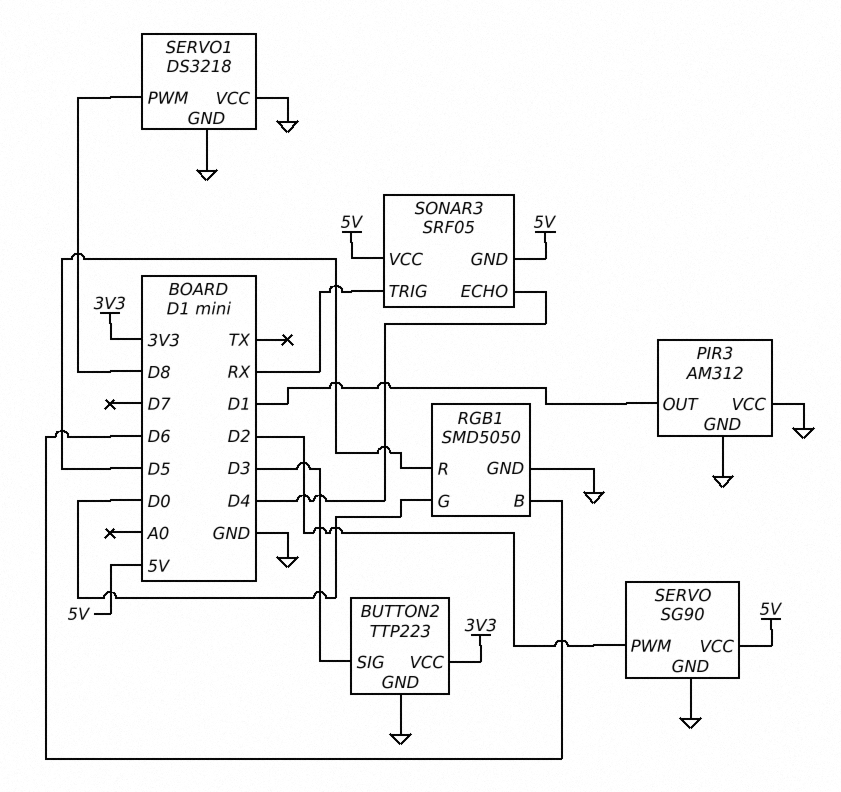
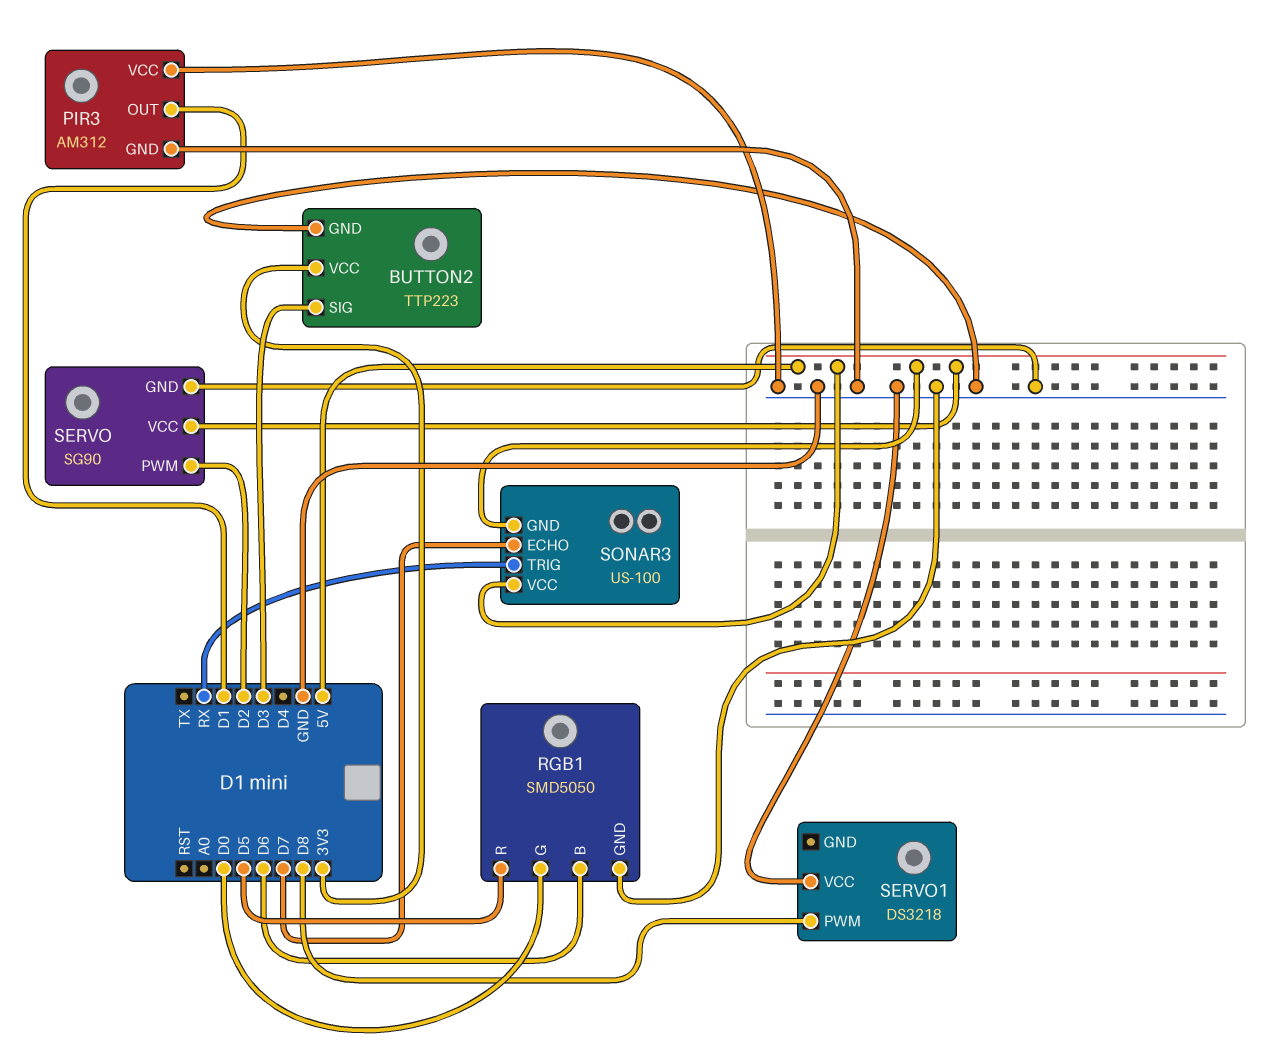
SERVO1 pin GND: GND -> none
SONAR3: SRF05 -> US-100
SONAR3 pin ECHO: D4 -> D7

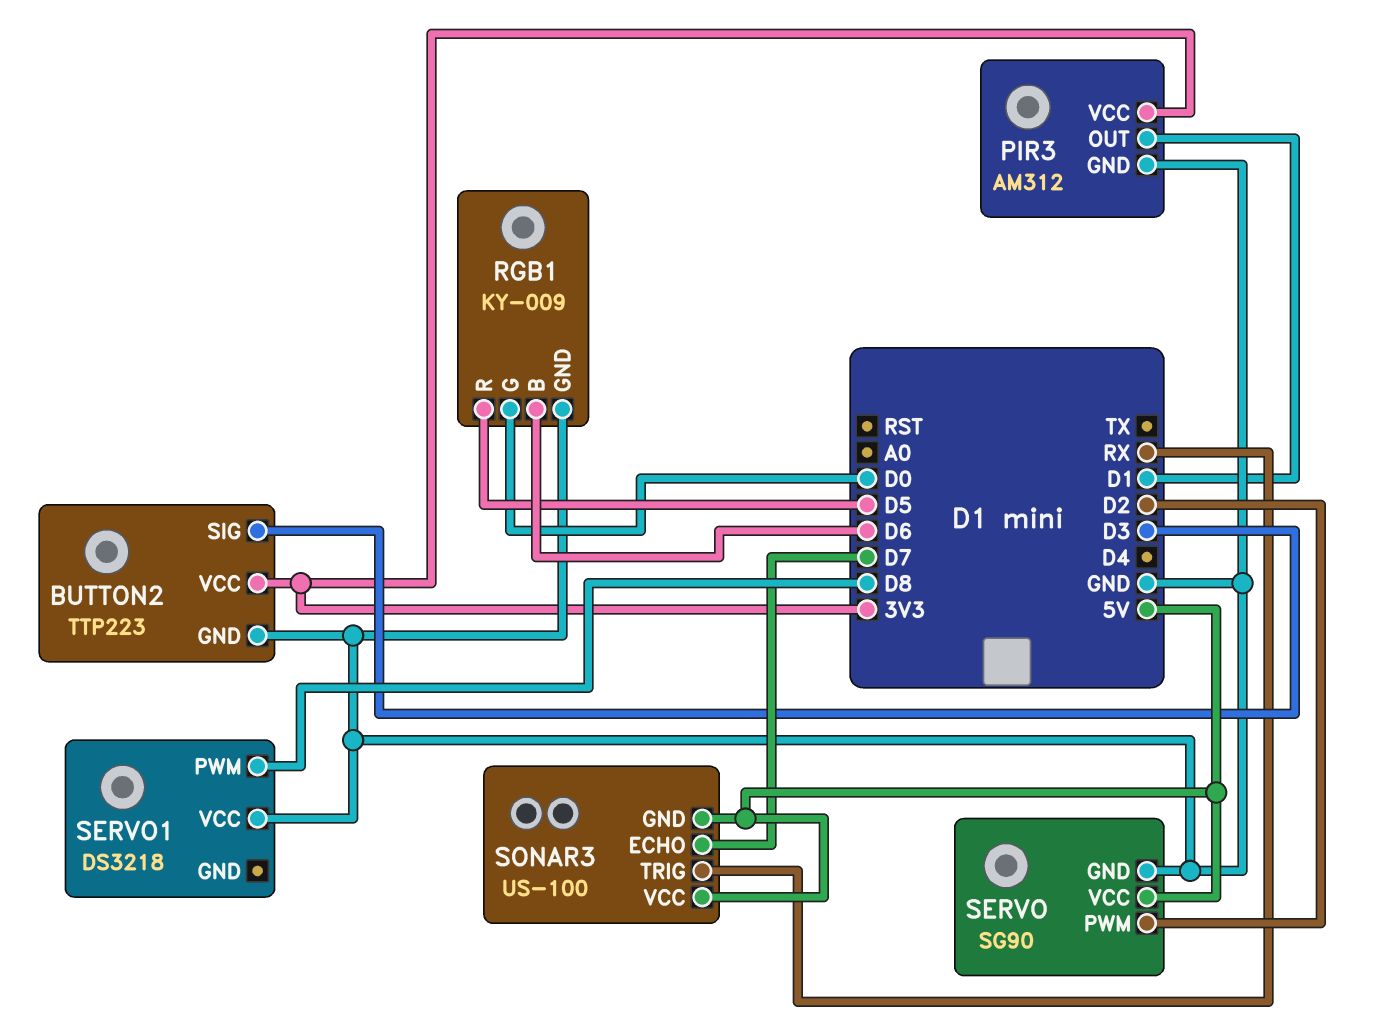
PIR3 pin VCC: GND -> 3V3
RGB1: SMD5050 -> KY-009

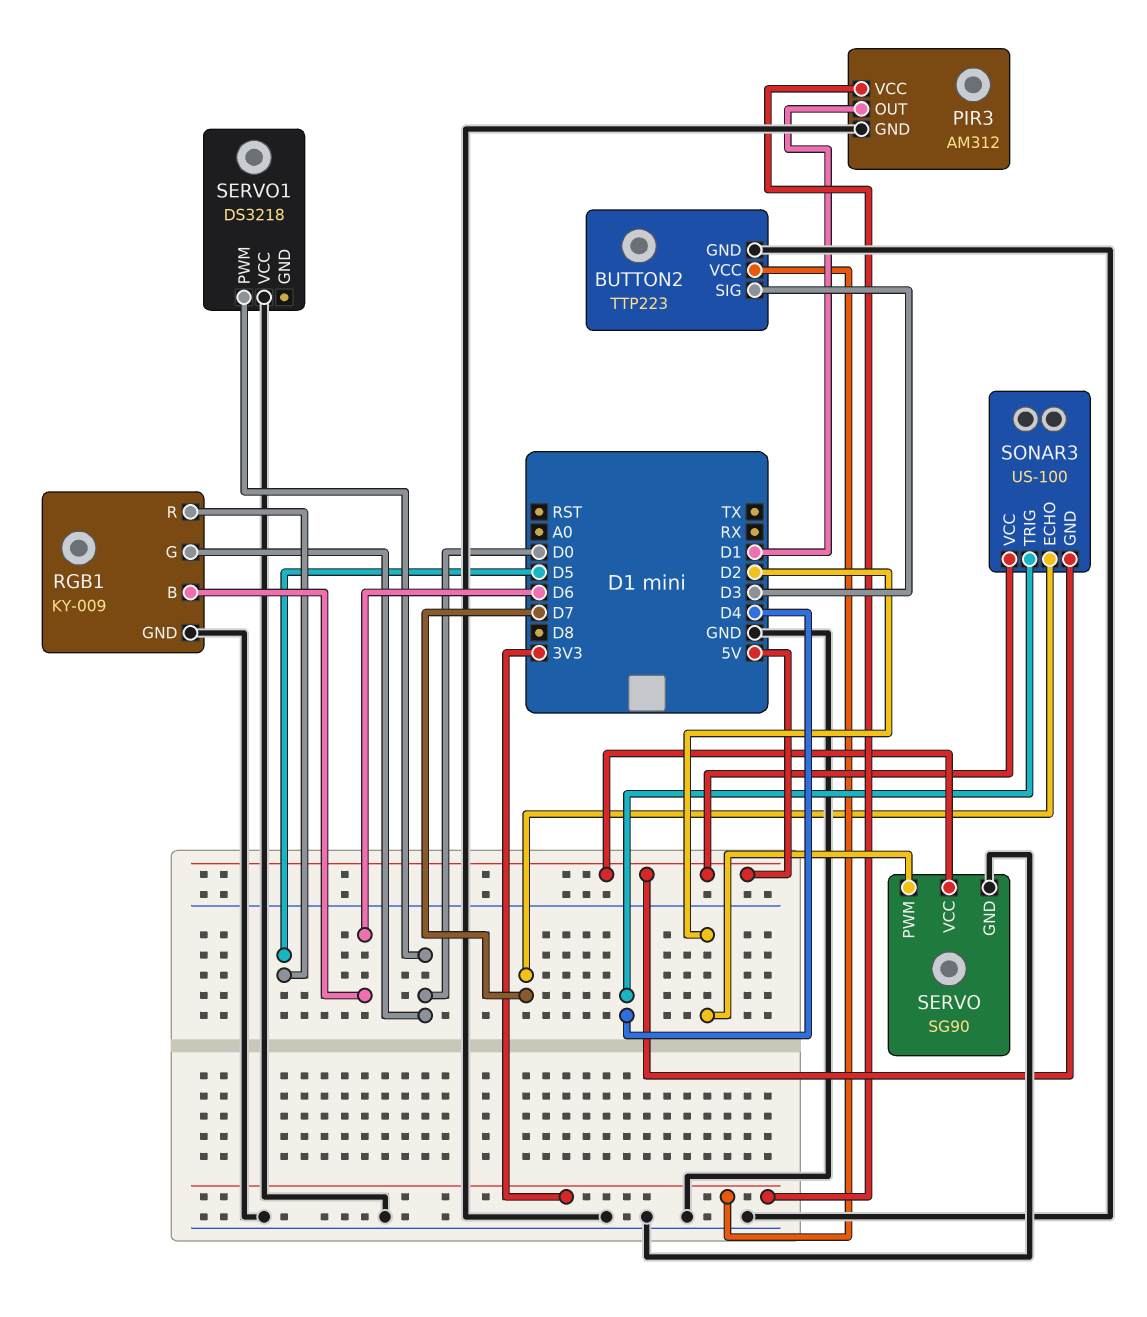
SERVO1 pin PWM: D8 -> D0
SONAR3 pin TRIG: RX -> D4

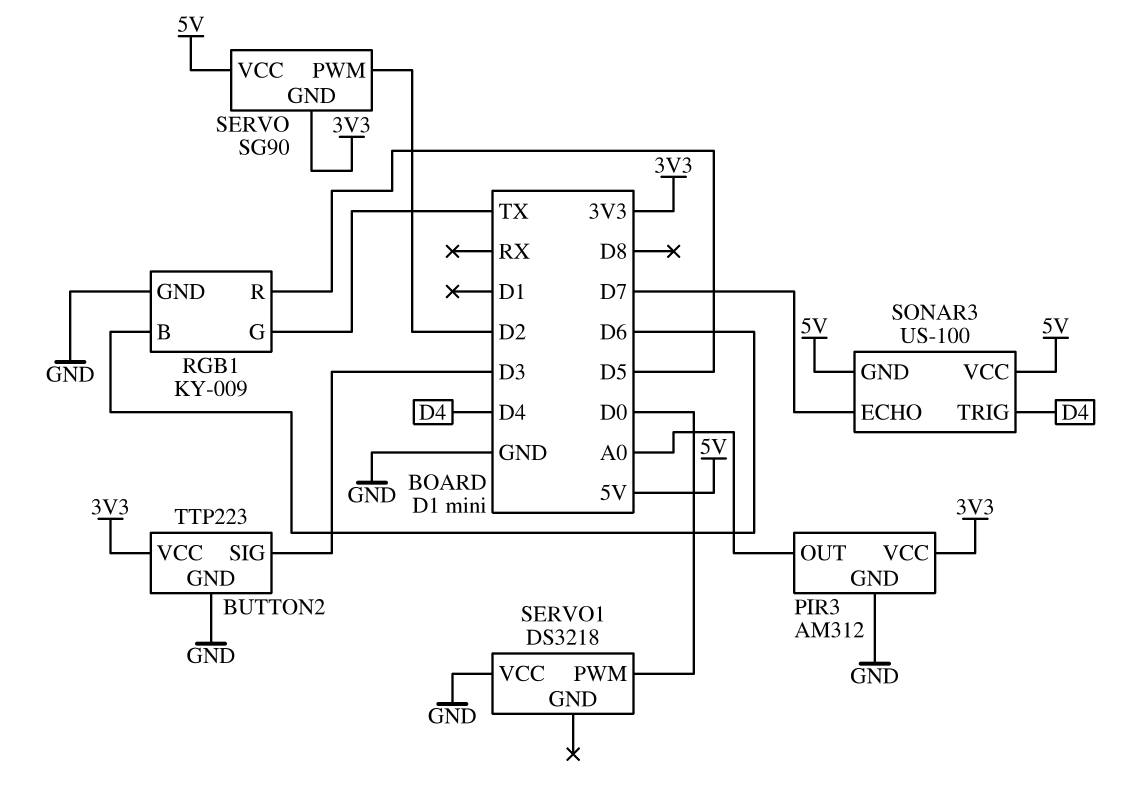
PIR3 pin OUT: D1 -> A0
RGB1 pin G: D0 -> TX
SERVO pin GND: GND -> 3V3

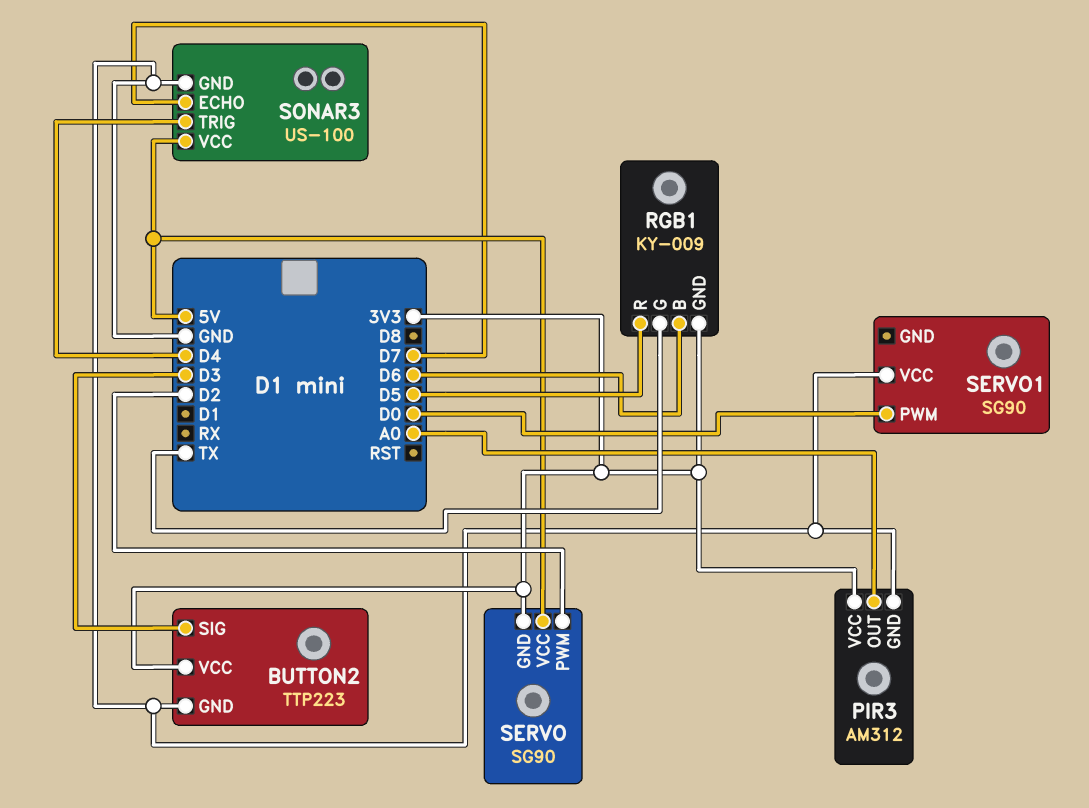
RGB1 pin GND: GND -> 3V3
SERVO1: DS3218 -> SG90
SONAR3 pin GND: 5V -> GND

